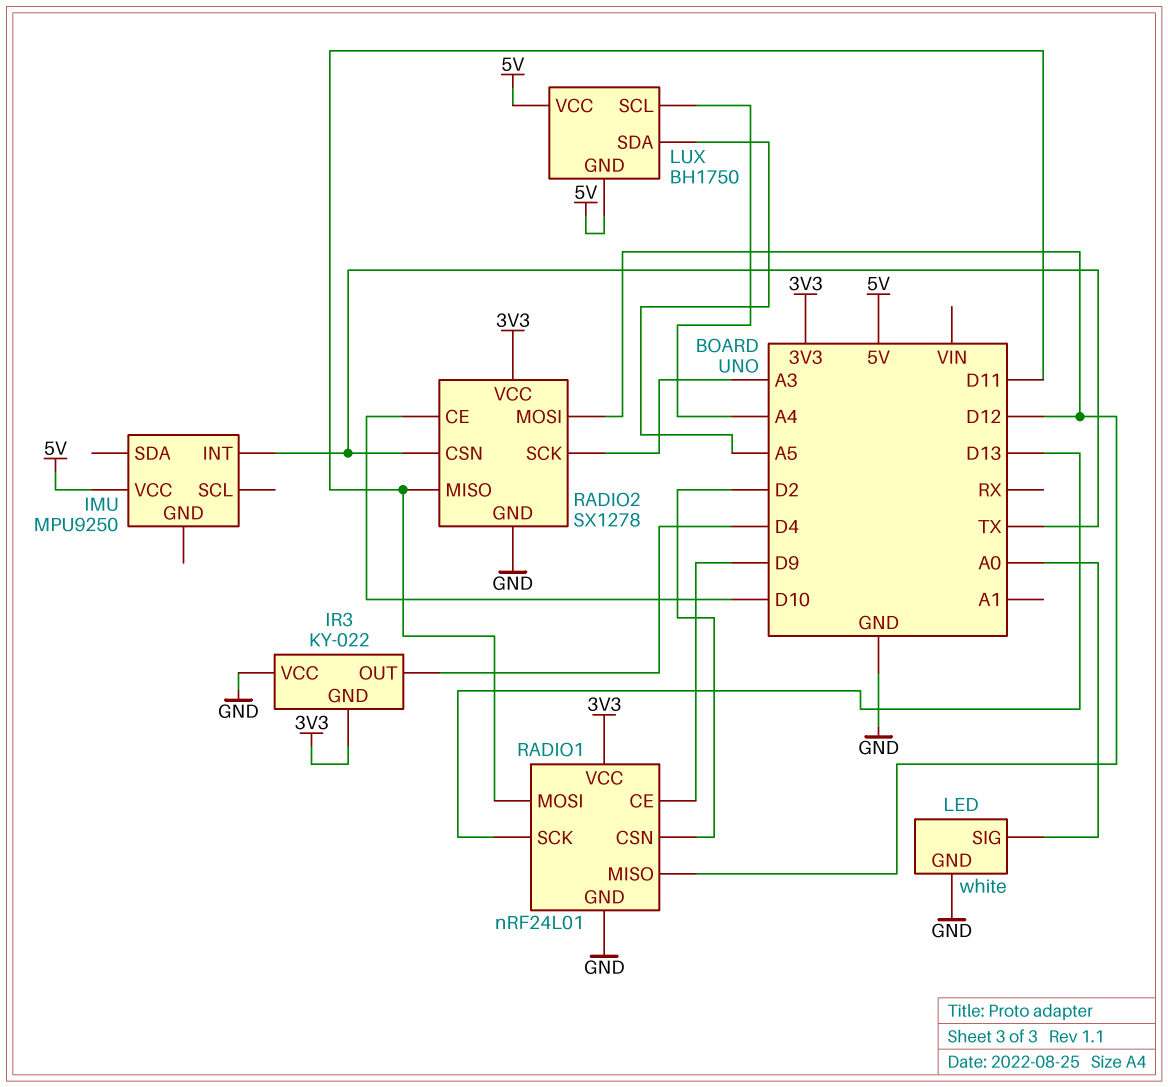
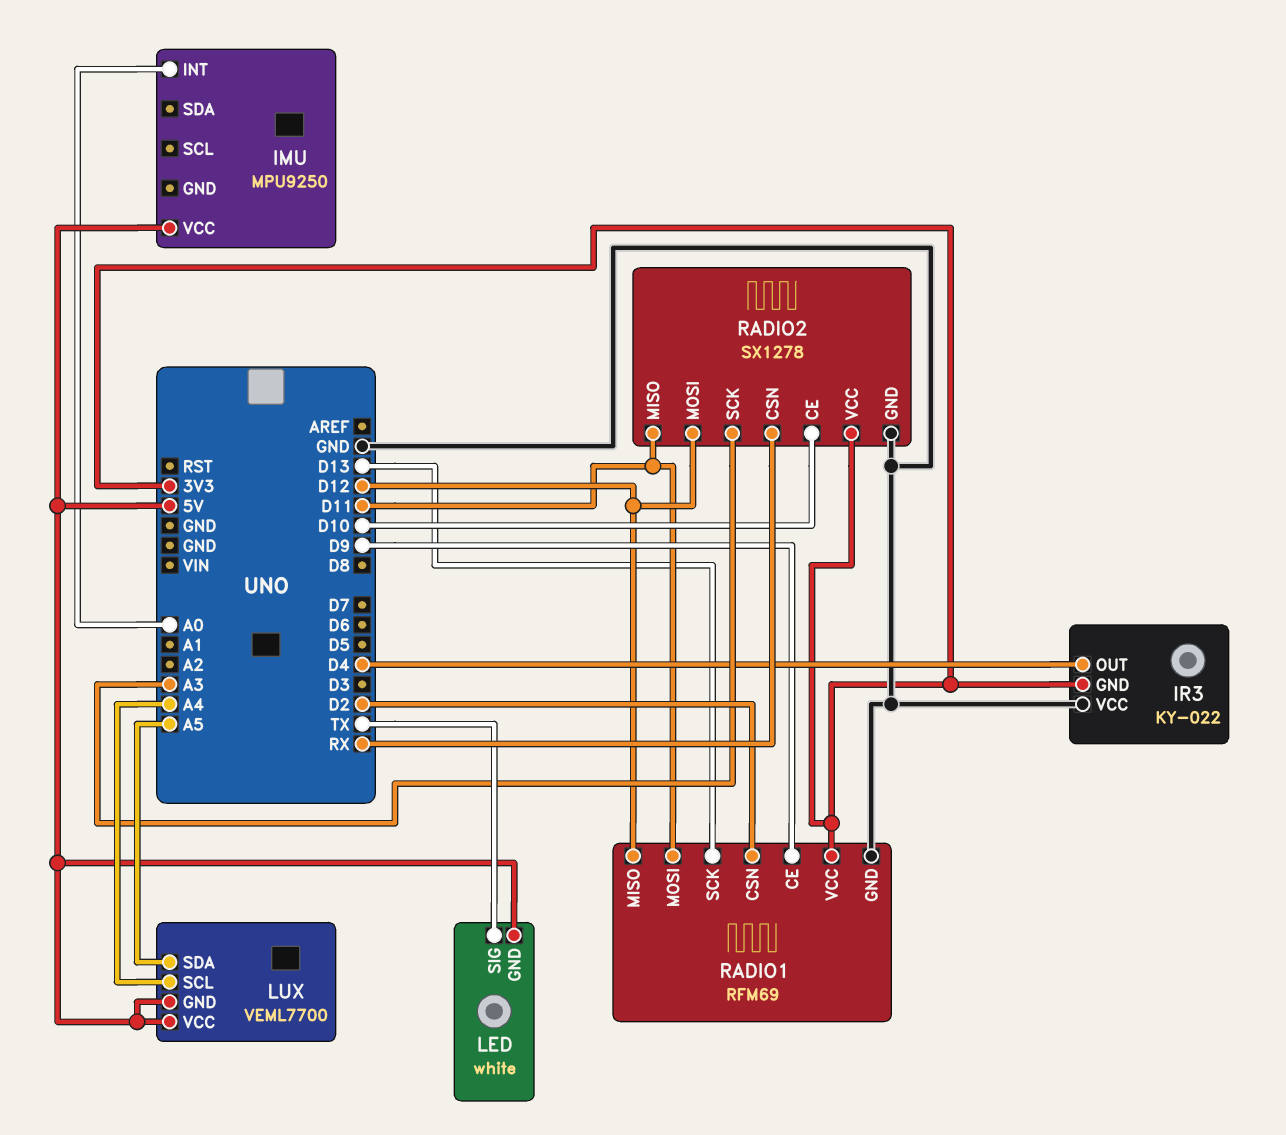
IMU pin INT: TX -> A0
LED pin GND: GND -> 5V
LED pin SIG: A0 -> TX
LUX: BH1750 -> VEML7700
RADIO1: nRF24L01 -> RFM69
RADIO2 pin CSN: TX -> RX

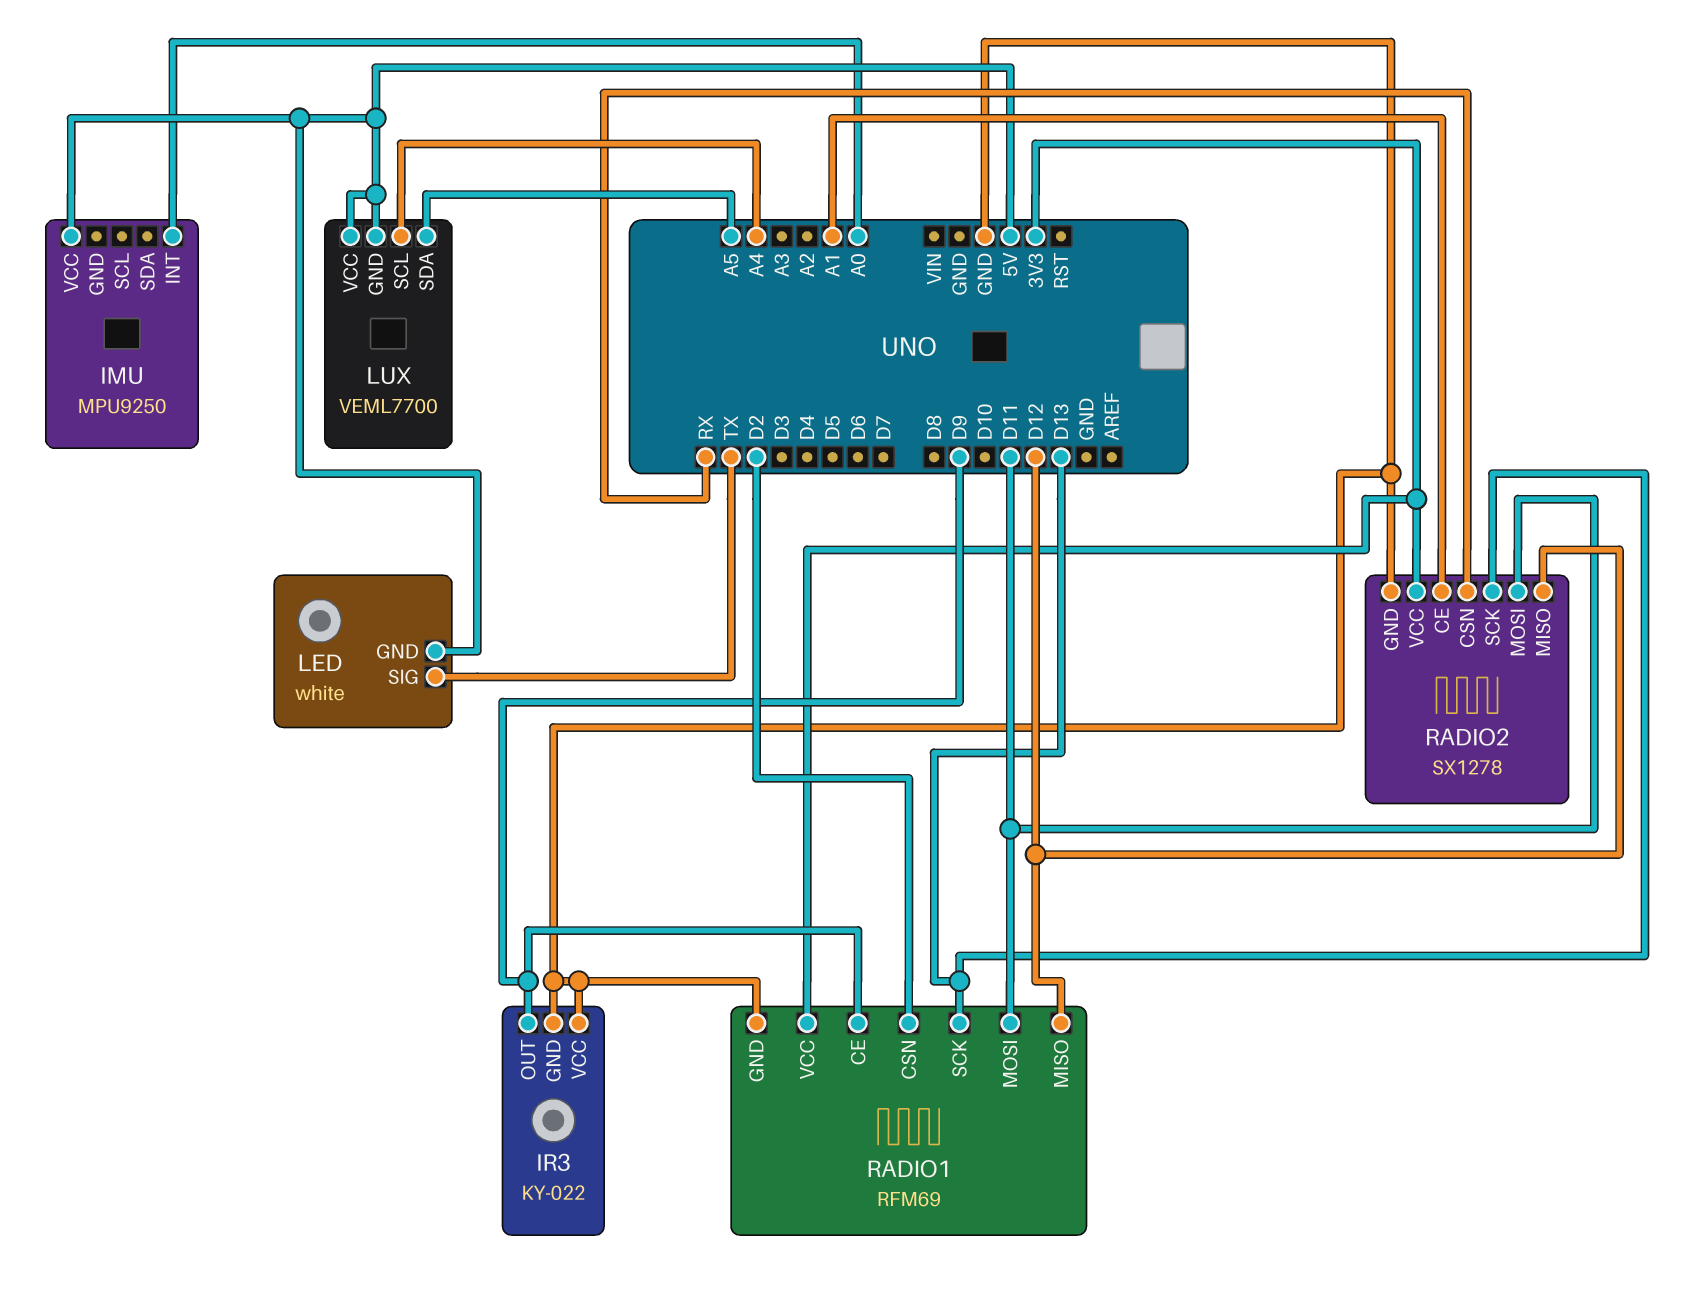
IR3 pin GND: 3V3 -> GND
IR3 pin OUT: D4 -> D9
RADIO2 pin CE: D10 -> A1
RADIO2 pin MISO: D11 -> D12
RADIO2 pin MOSI: D12 -> D11
RADIO2 pin SCK: A3 -> D13

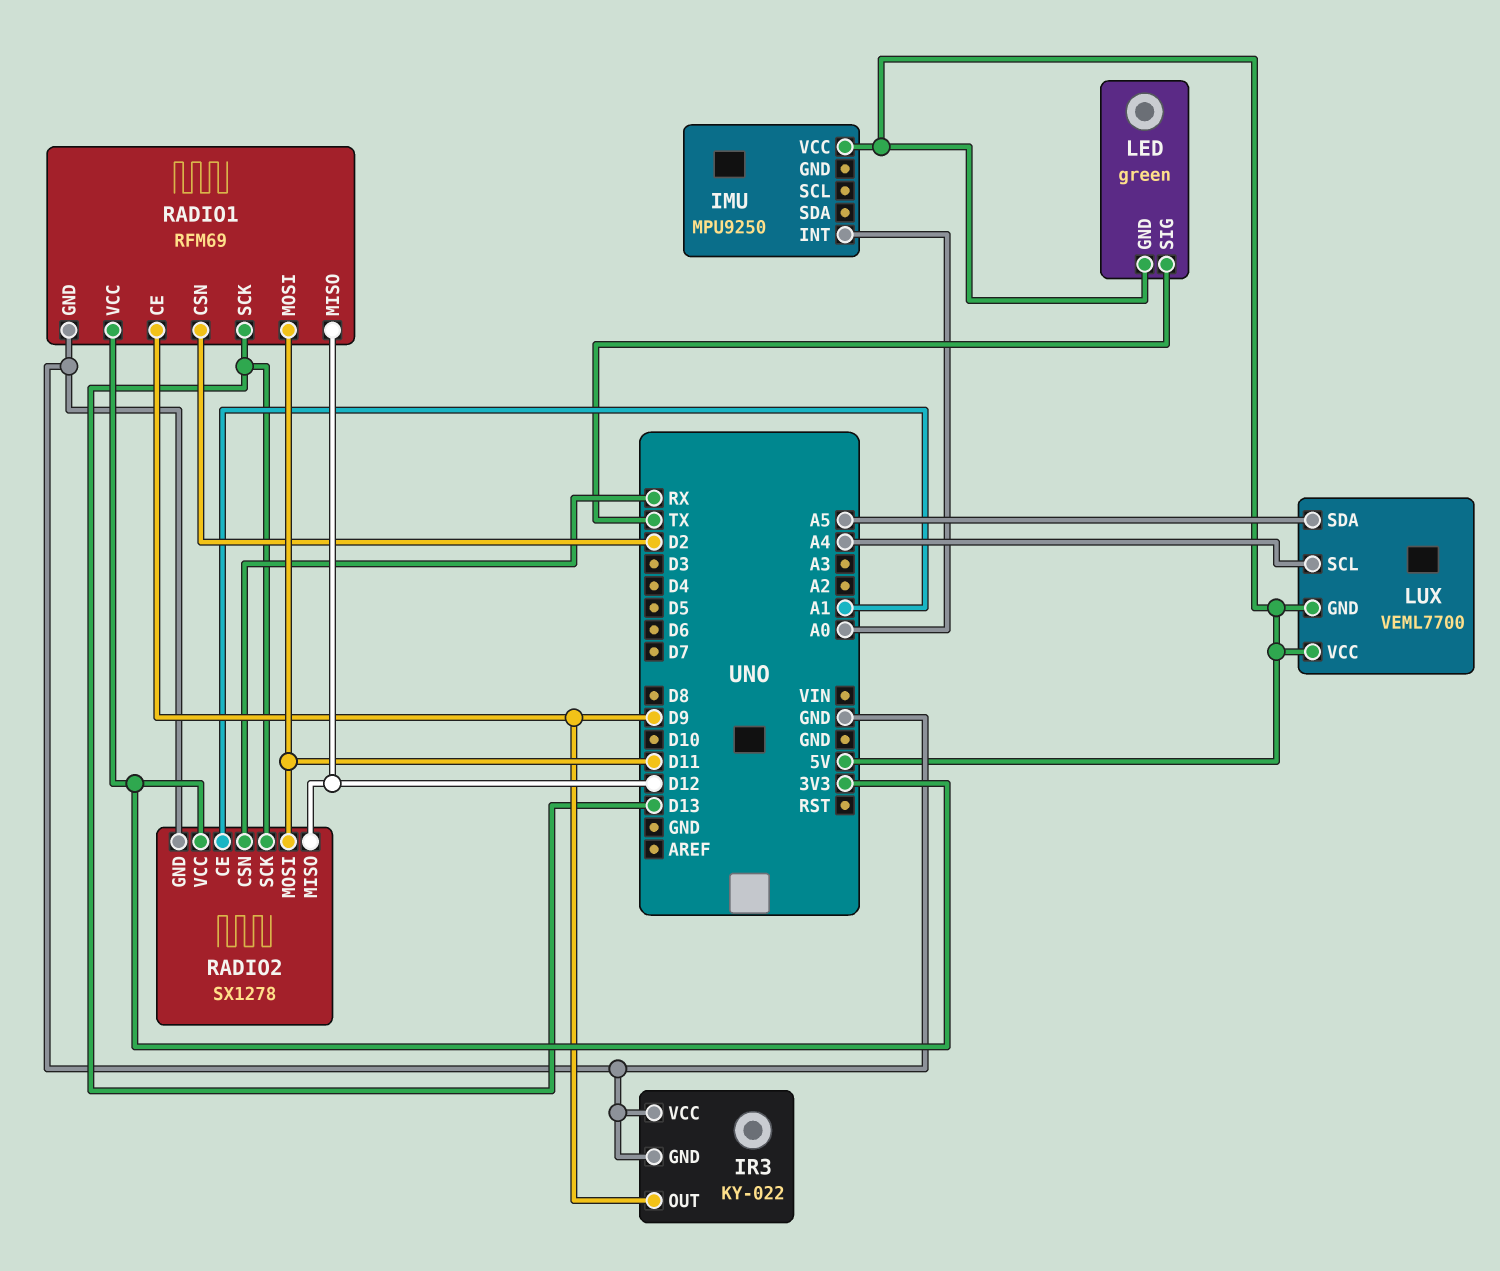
LED: white -> green

